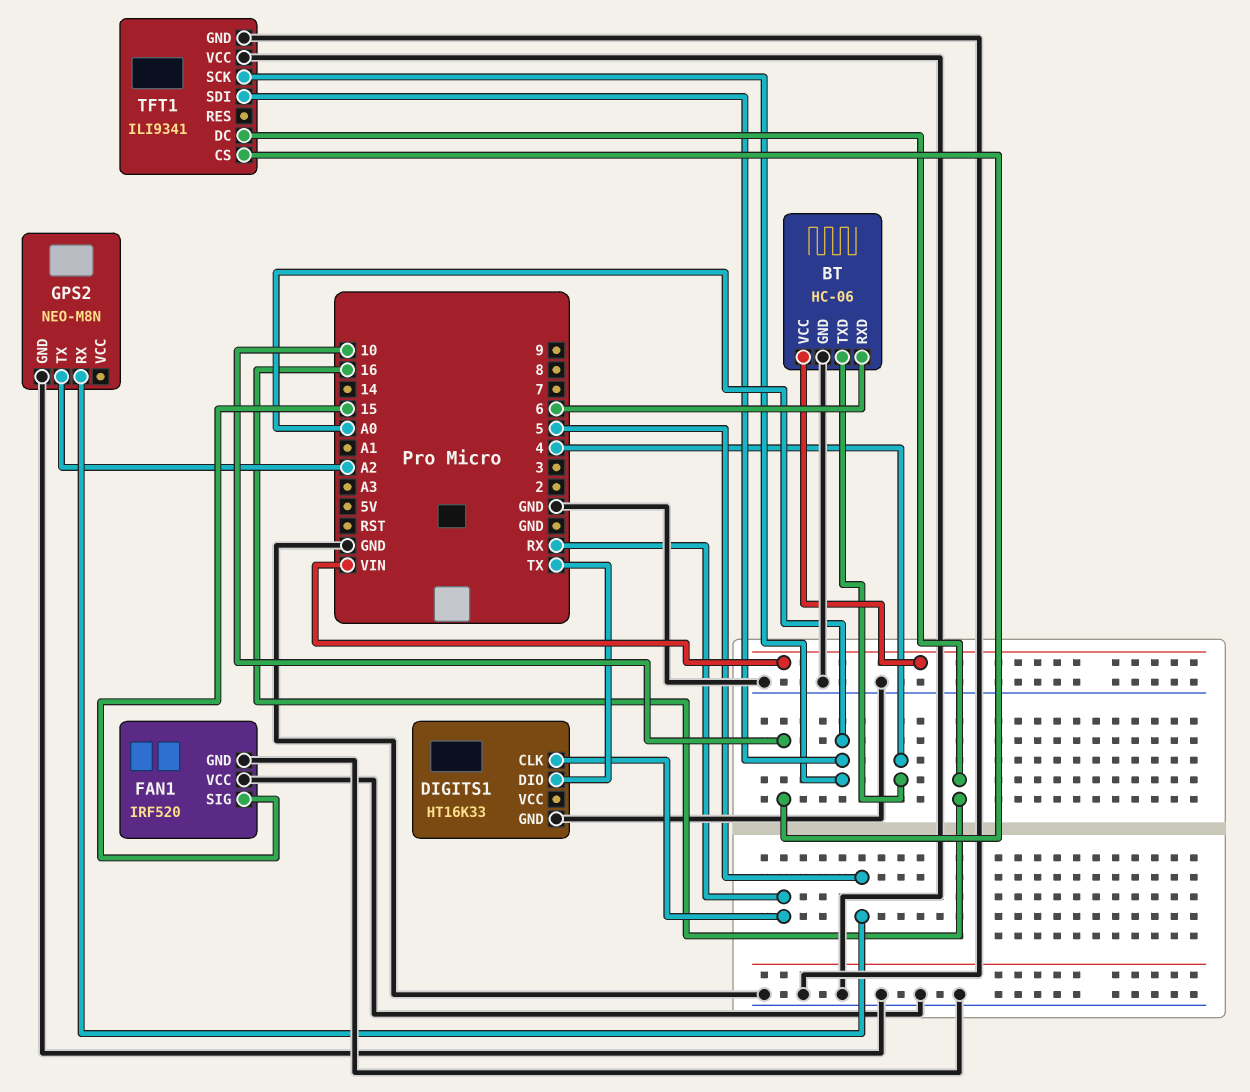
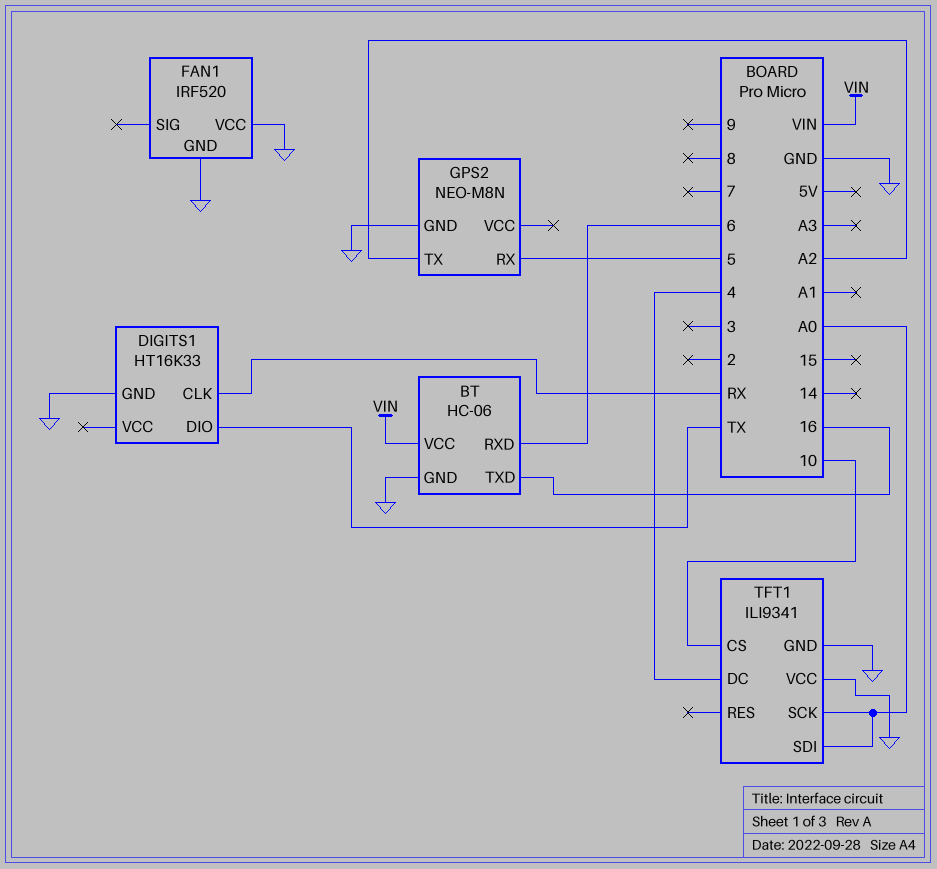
BT pin TXD: 4 -> 16
FAN1 pin SIG: 15 -> none
TFT1 pin DC: 16 -> 4

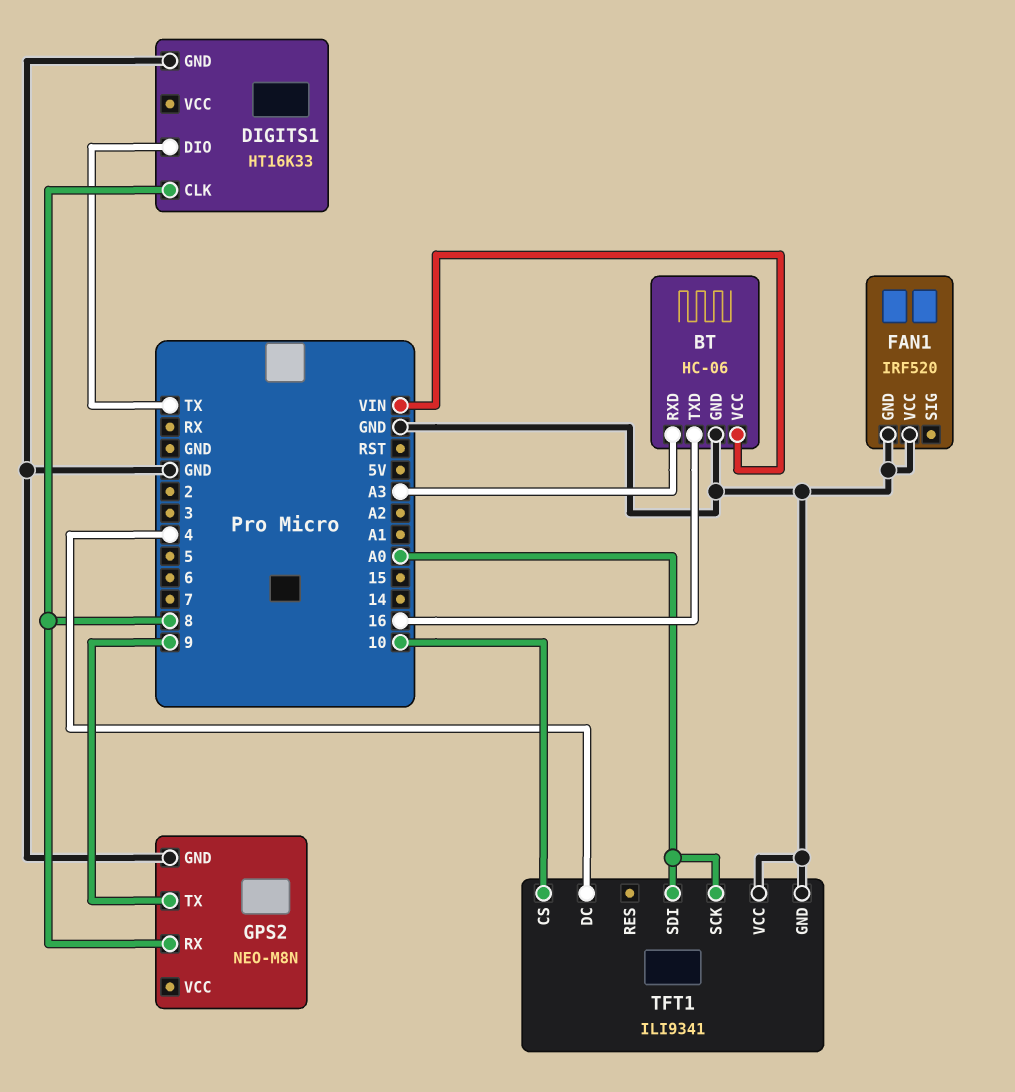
BT pin RXD: 6 -> A3
DIGITS1 pin CLK: RX -> 8
GPS2 pin RX: 5 -> 8
GPS2 pin TX: A2 -> 9

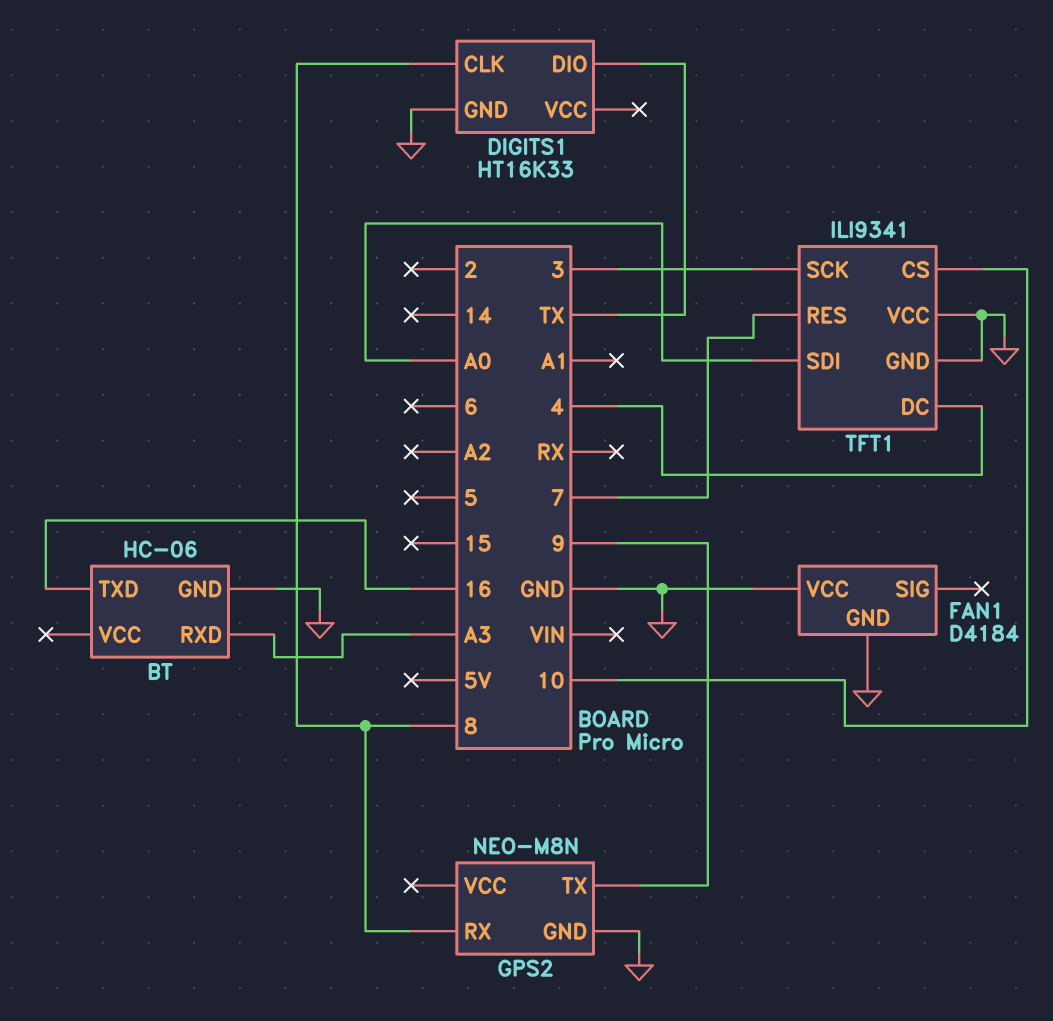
BT pin VCC: VIN -> none
FAN1: IRF520 -> D4184
TFT1 pin RES: none -> 7
TFT1 pin SCK: A0 -> 3

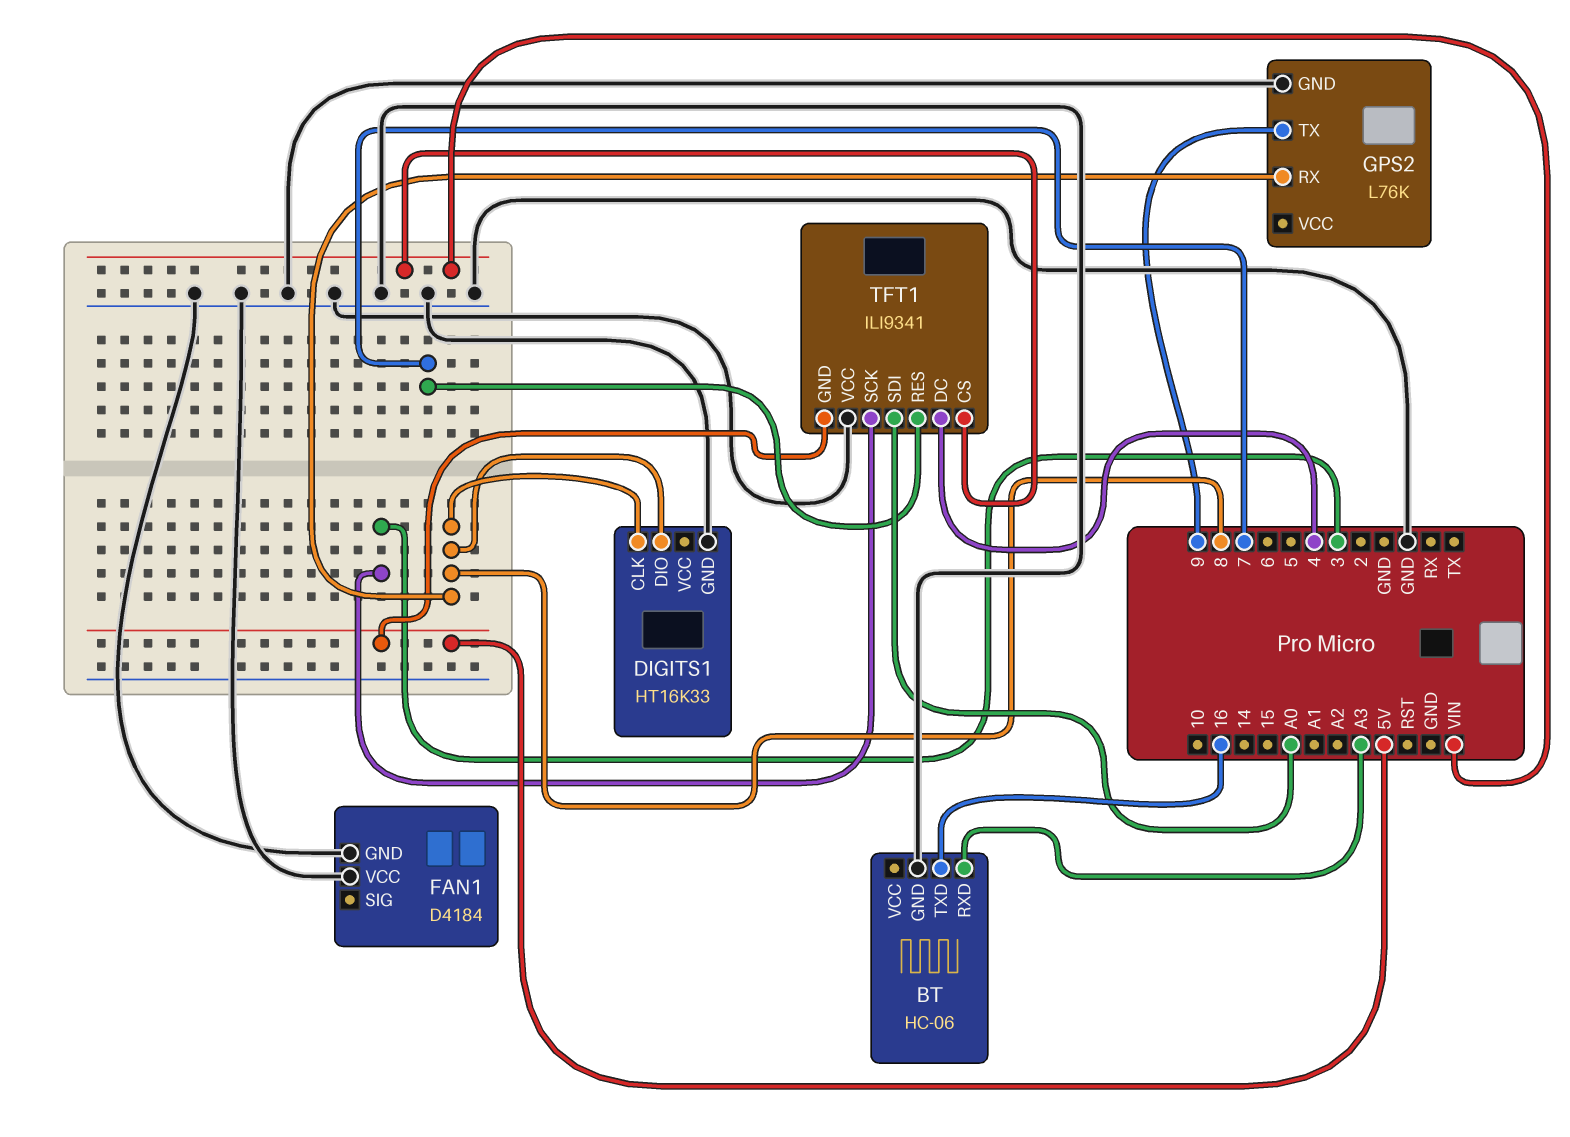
DIGITS1 pin DIO: TX -> 8
GPS2: NEO-M8N -> L76K
TFT1 pin CS: 10 -> VIN
TFT1 pin GND: GND -> 5V

